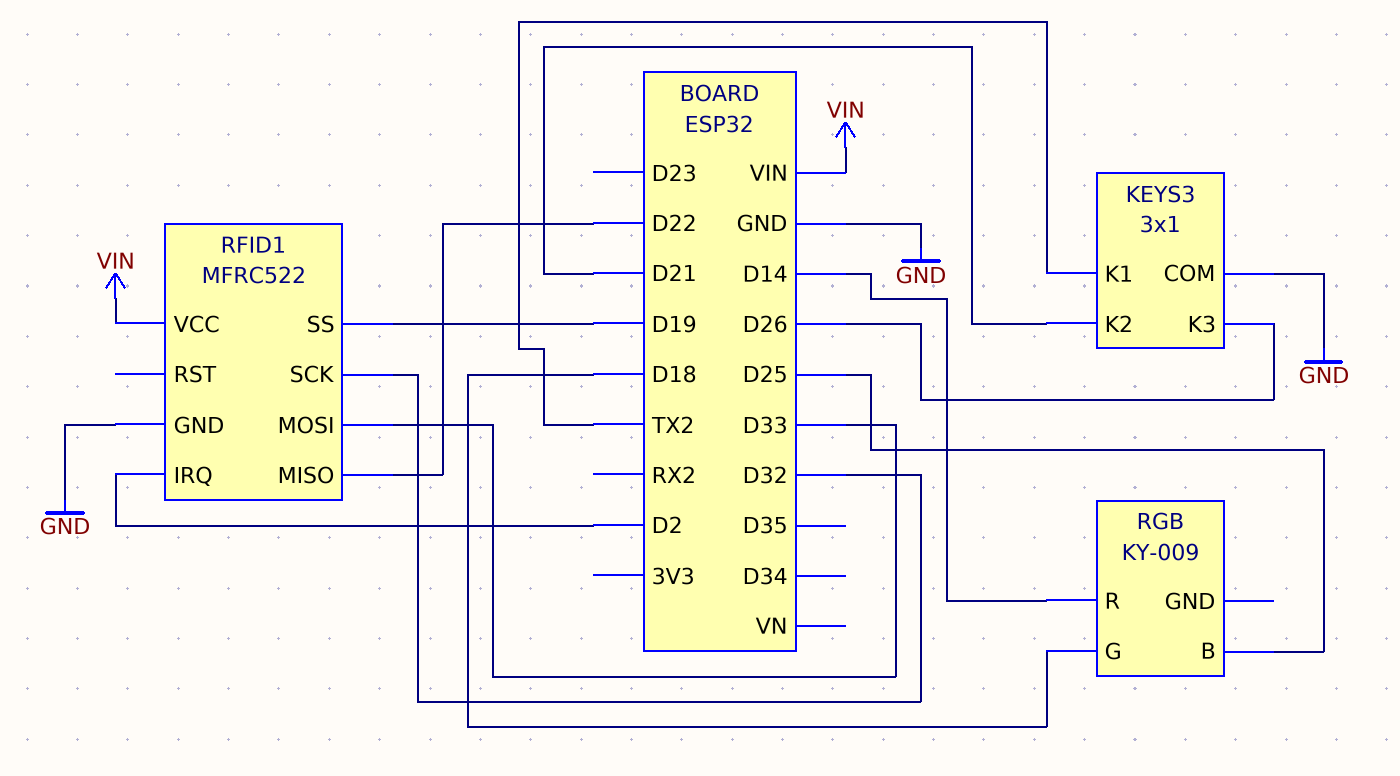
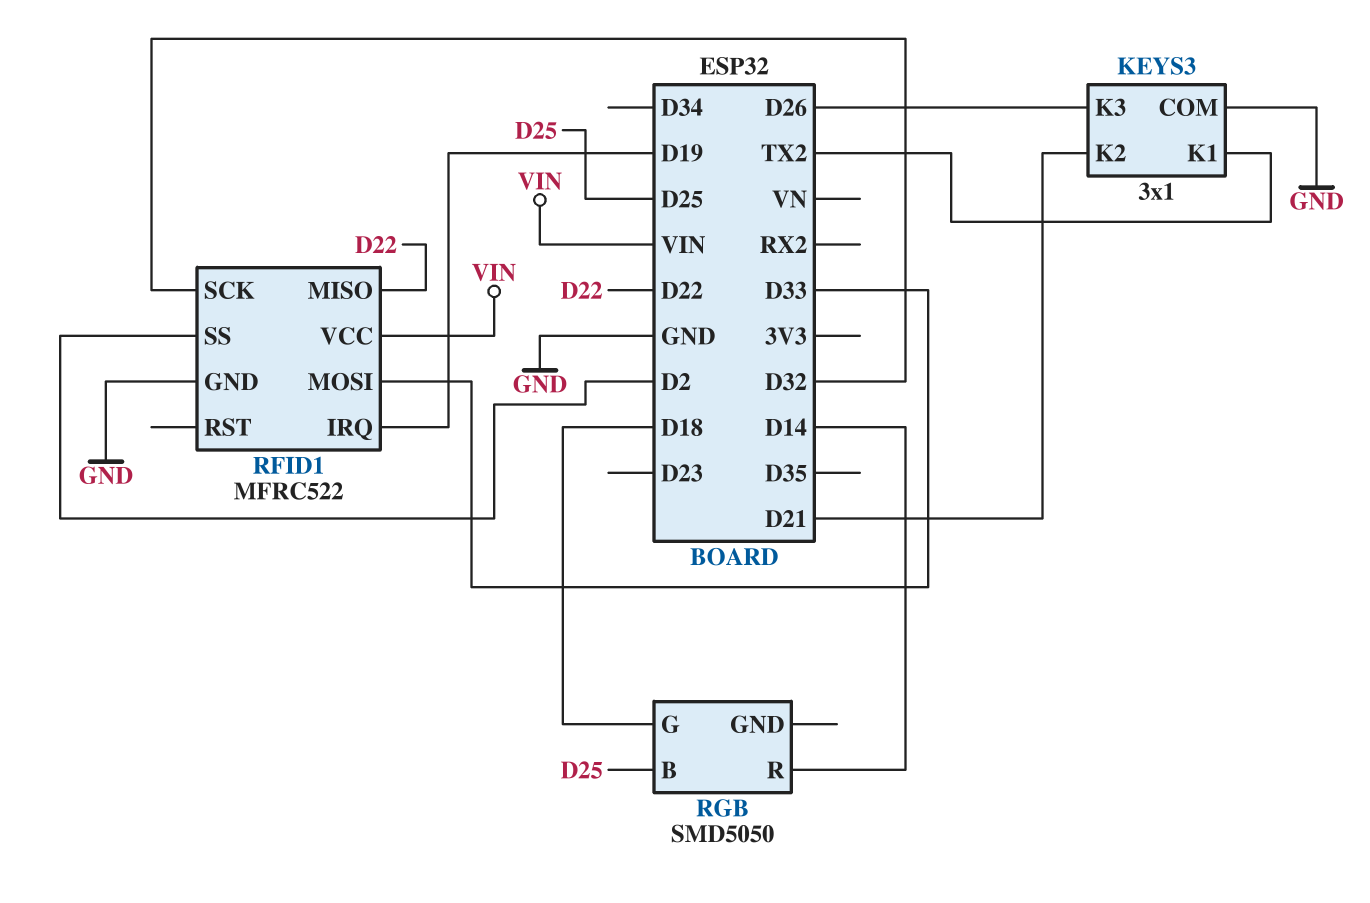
RFID1 pin IRQ: D2 -> D19
RFID1 pin SS: D19 -> D2
RGB: KY-009 -> SMD5050

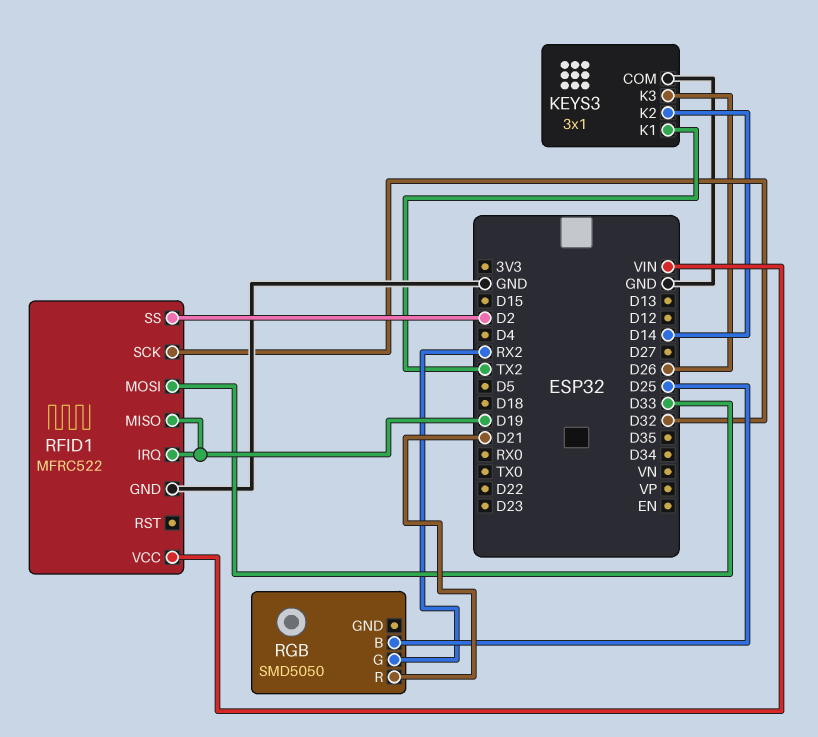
KEYS3 pin K2: D21 -> D14
RFID1 pin MISO: D22 -> D19
RGB pin G: D18 -> RX2
RGB pin R: D14 -> D21

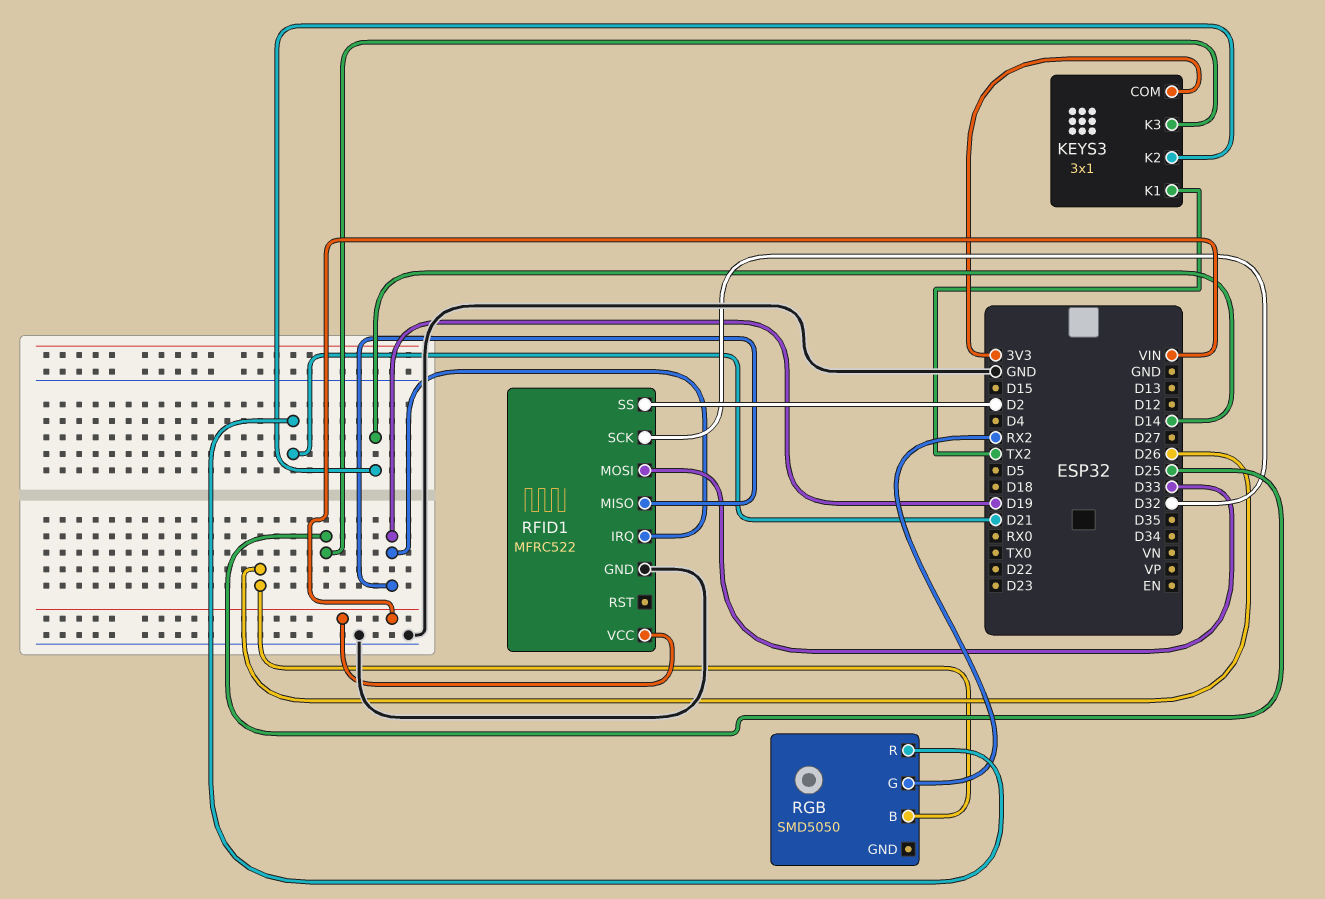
KEYS3 pin COM: GND -> 3V3
KEYS3 pin K3: D26 -> D25
RGB pin B: D25 -> D26

